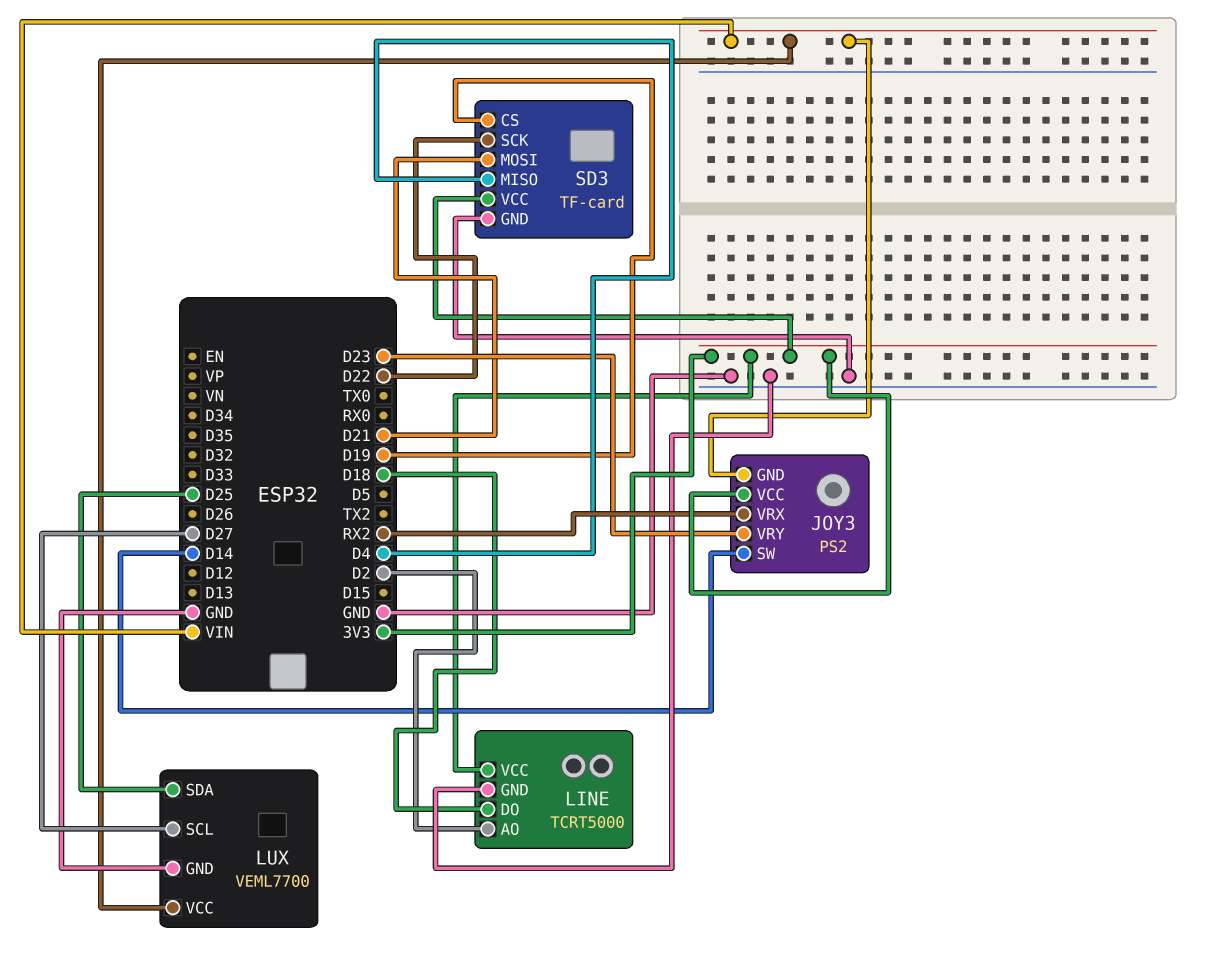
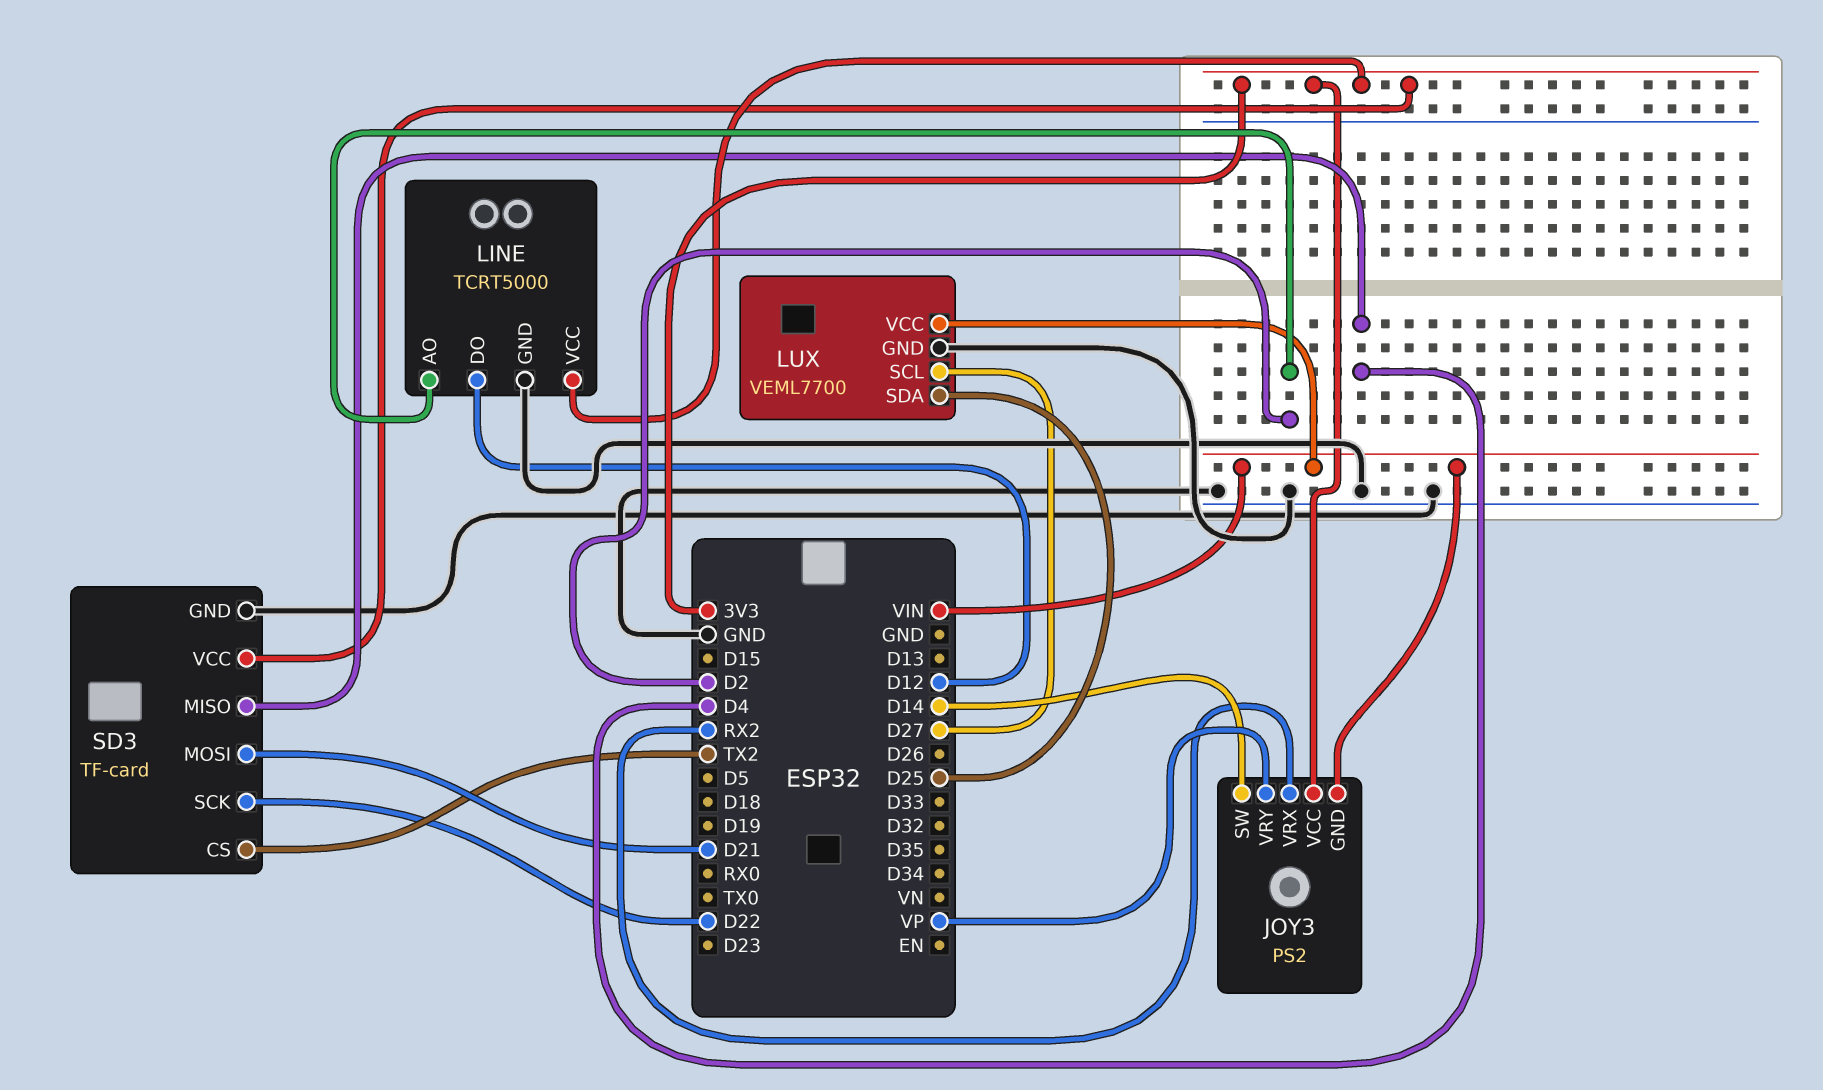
JOY3 pin VRY: D23 -> VP
LINE pin DO: D18 -> D12
SD3 pin CS: D19 -> TX2

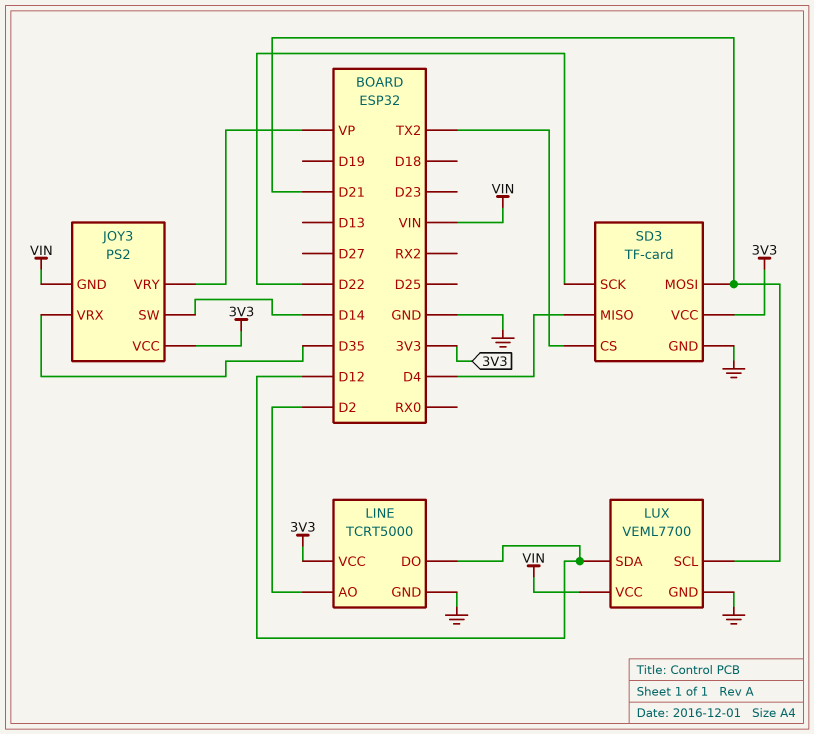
JOY3 pin VRX: RX2 -> D35
LUX pin SCL: D27 -> D21
LUX pin SDA: D25 -> D12

